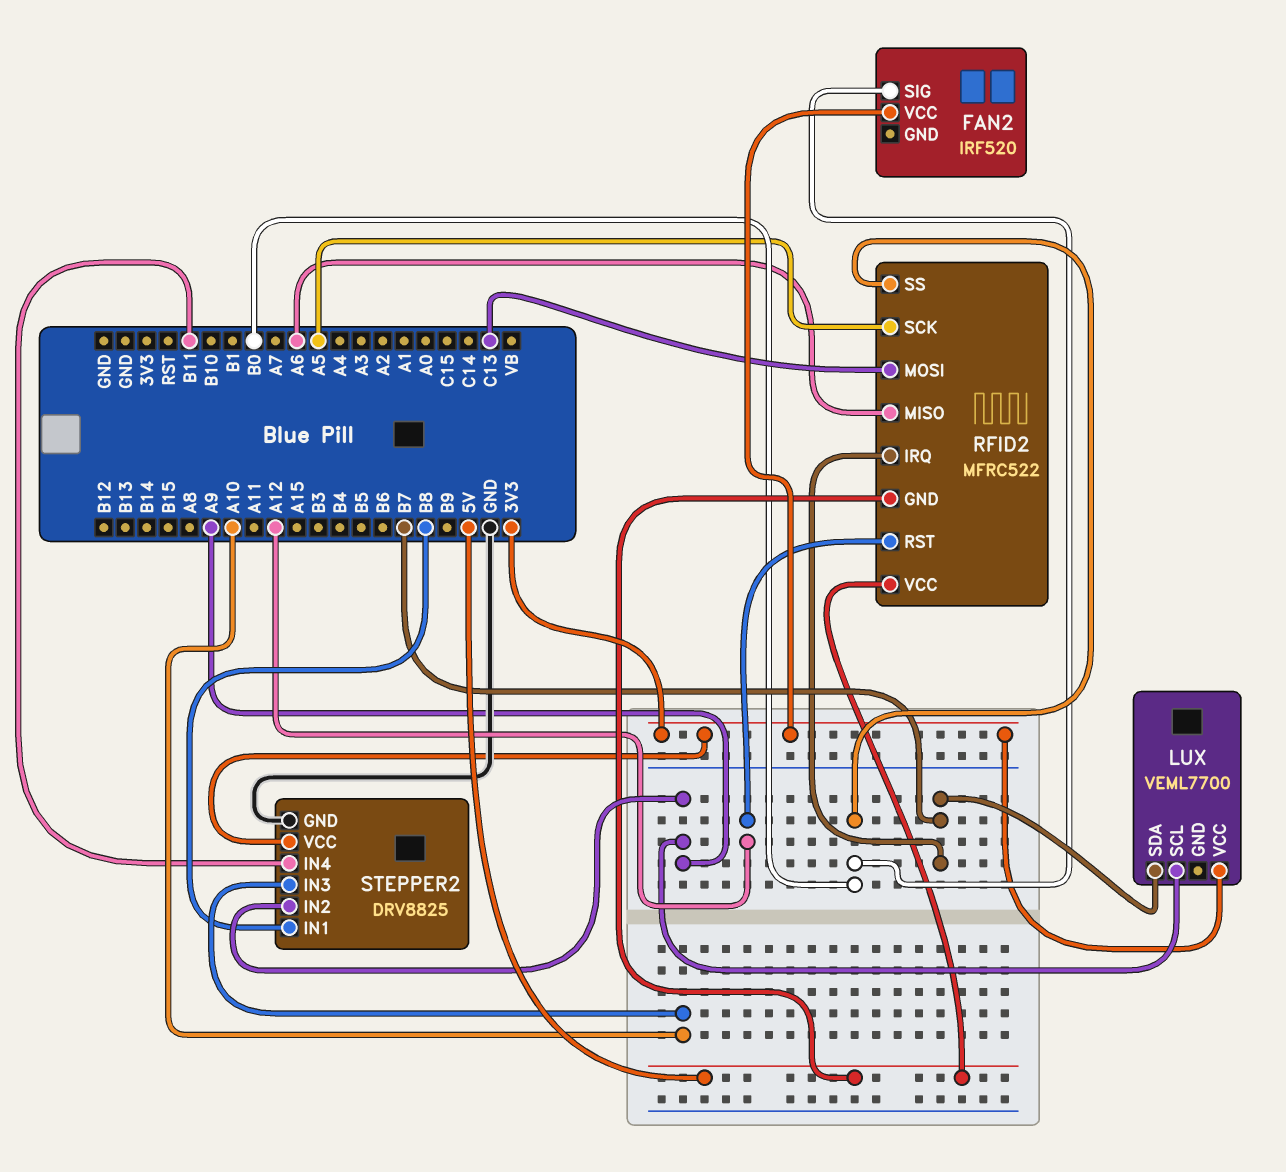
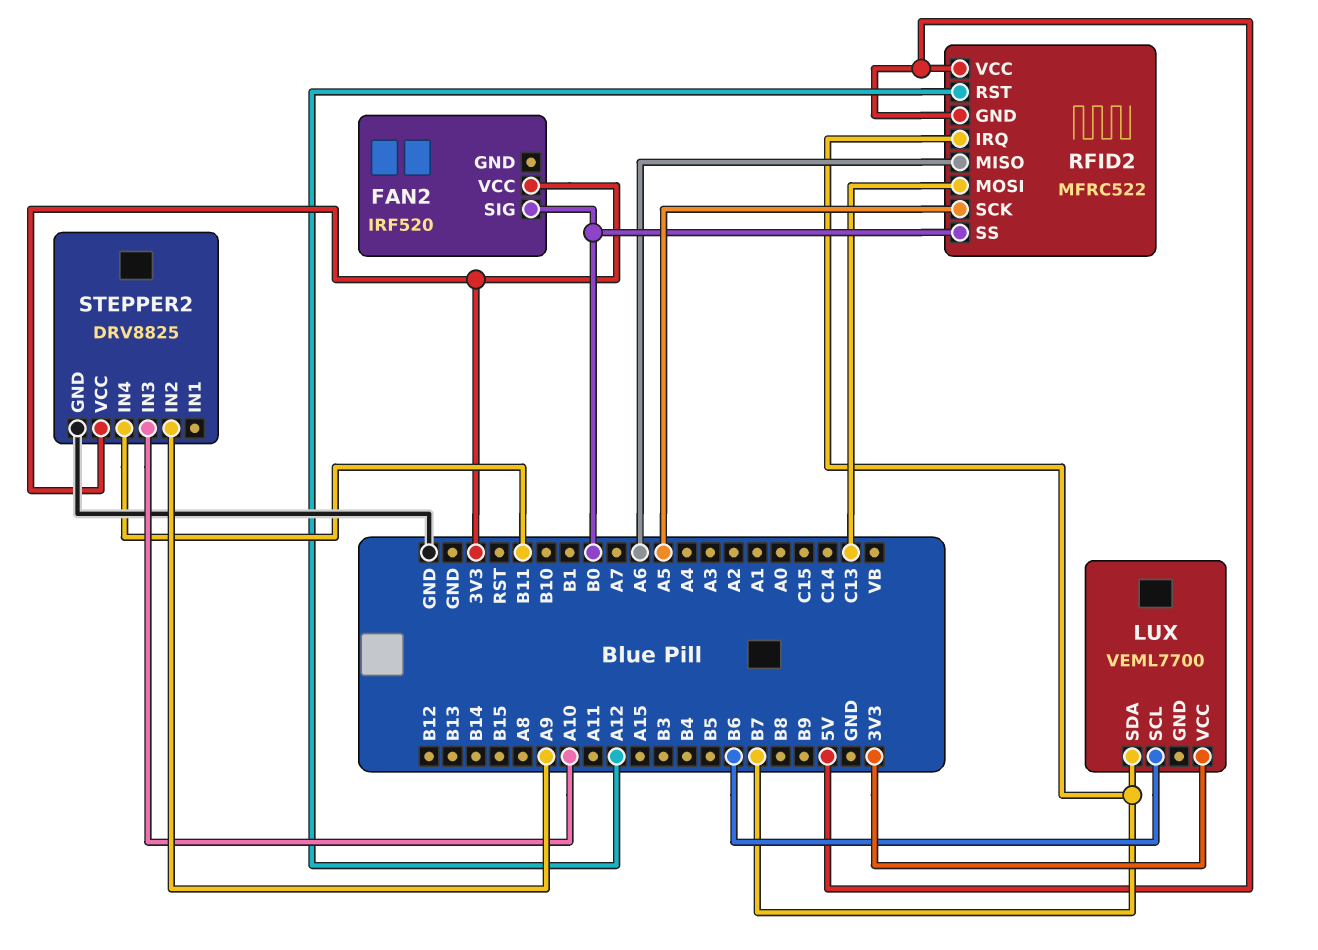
LUX pin SCL: A9 -> B6
STEPPER2 pin IN1: B8 -> none

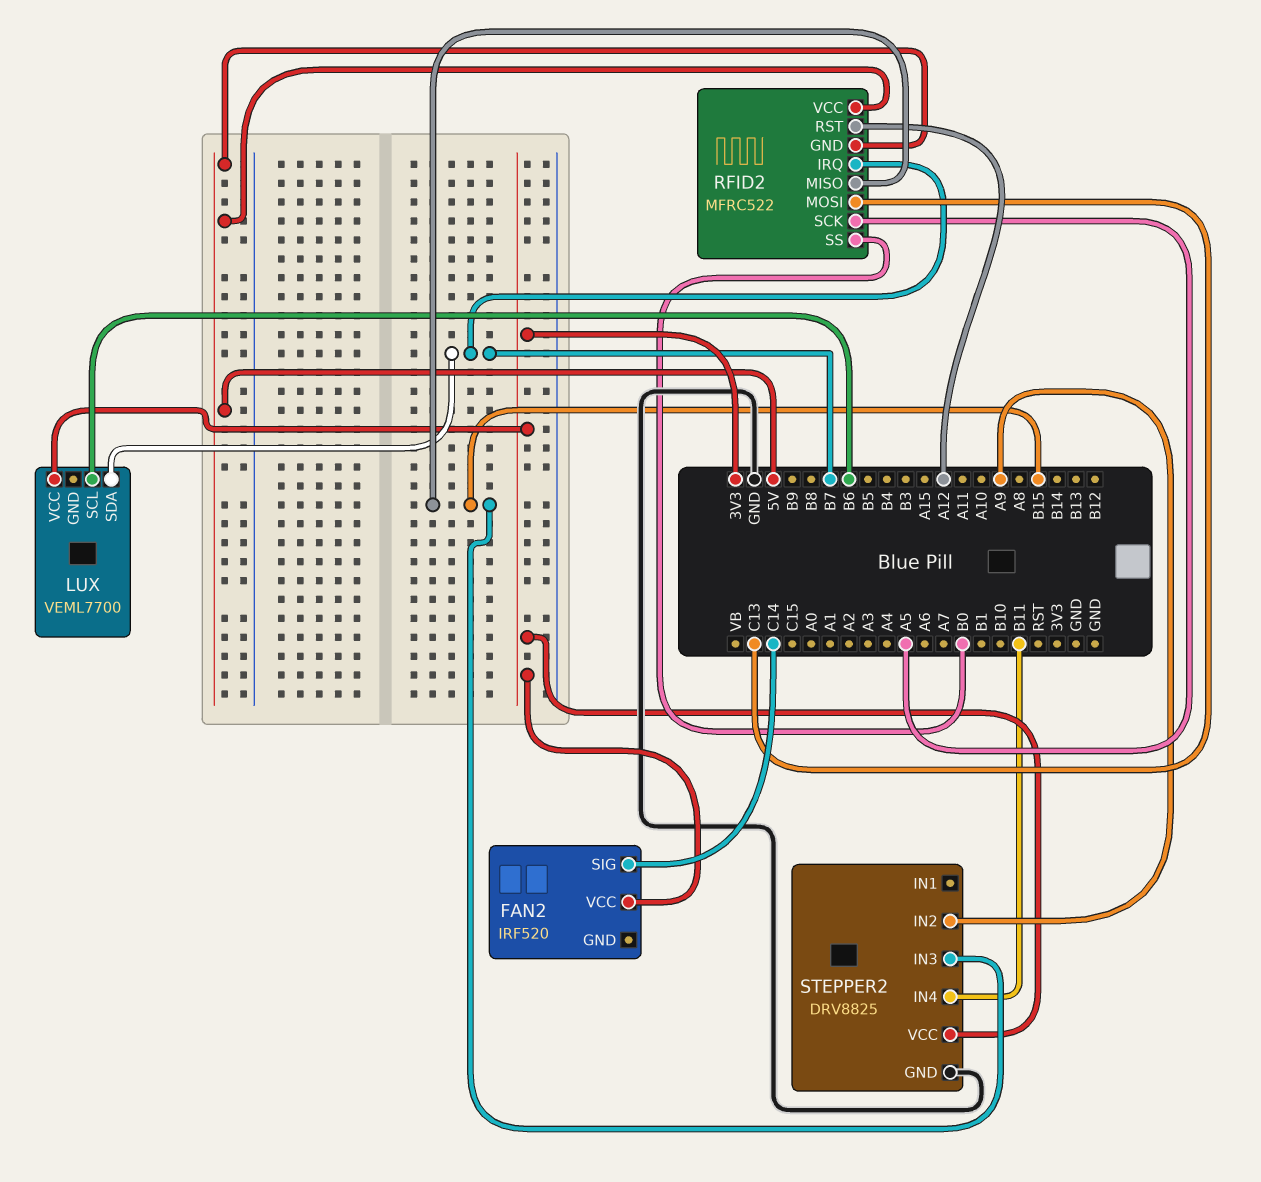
FAN2 pin SIG: B0 -> C14
RFID2 pin MISO: A6 -> B15
STEPPER2 pin IN3: A10 -> B15

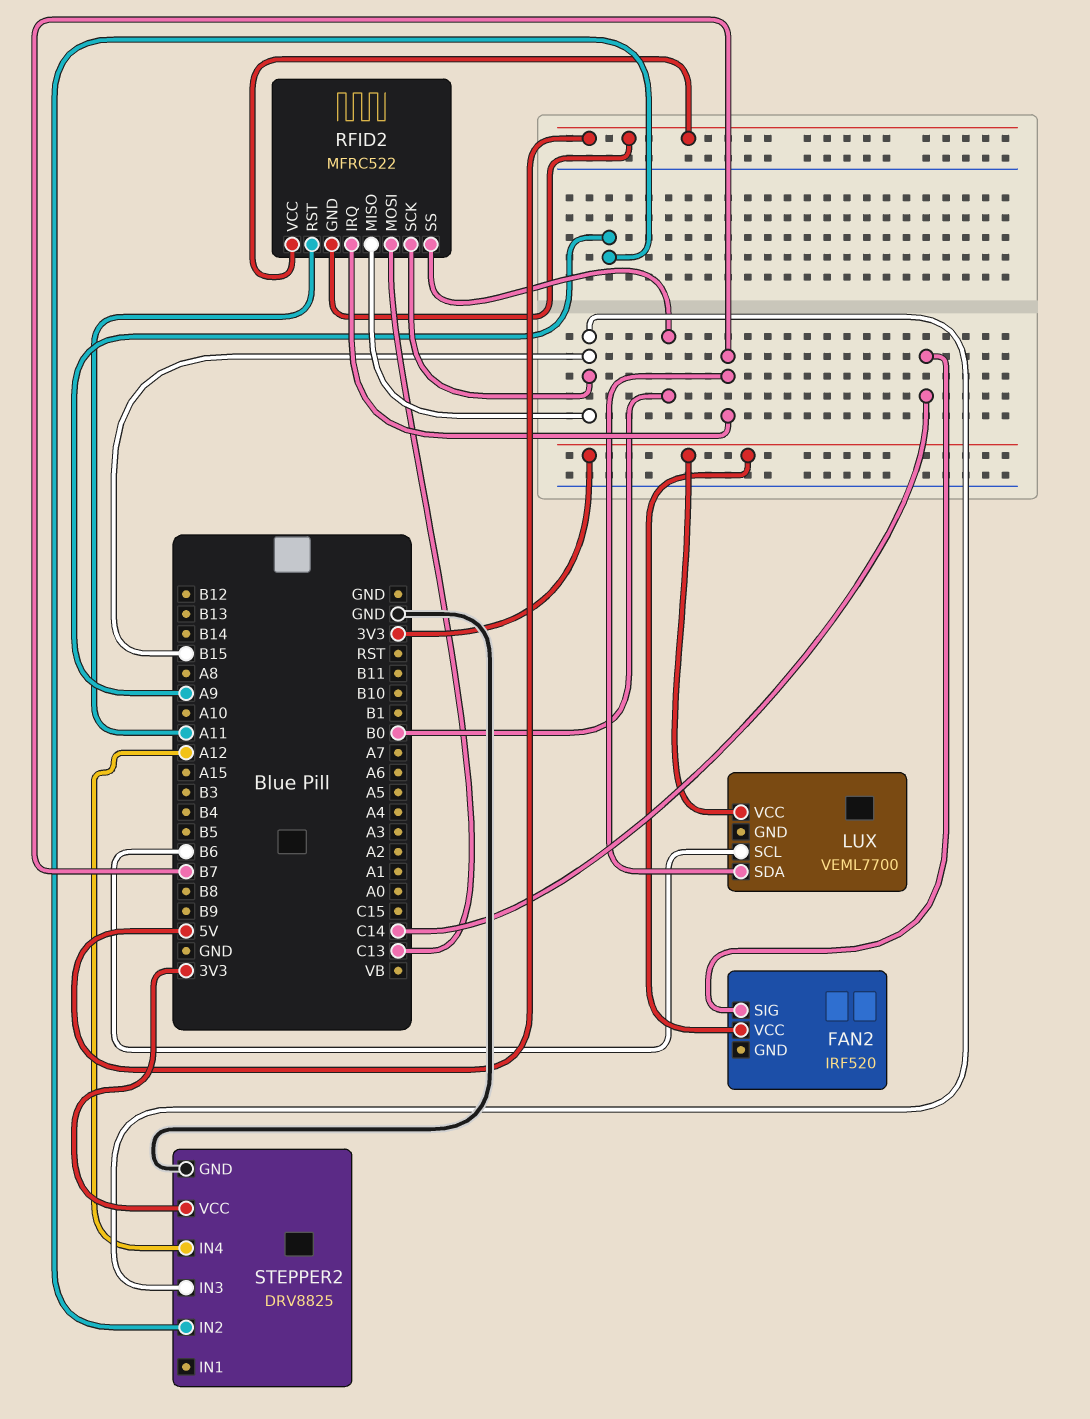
RFID2 pin RST: A12 -> A11
RFID2 pin SCK: A5 -> B15
STEPPER2 pin IN4: B11 -> A12

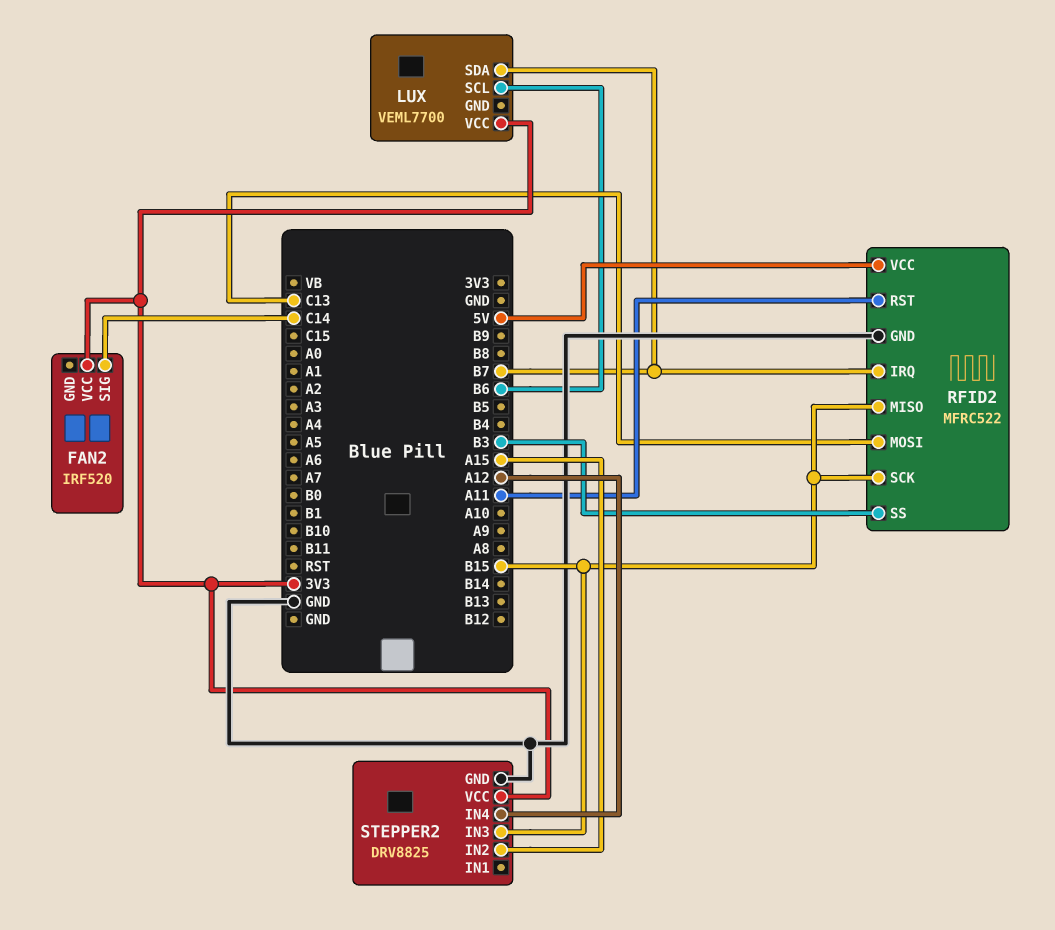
RFID2 pin GND: 5V -> GND
RFID2 pin SS: B0 -> B3
STEPPER2 pin IN2: A9 -> A15

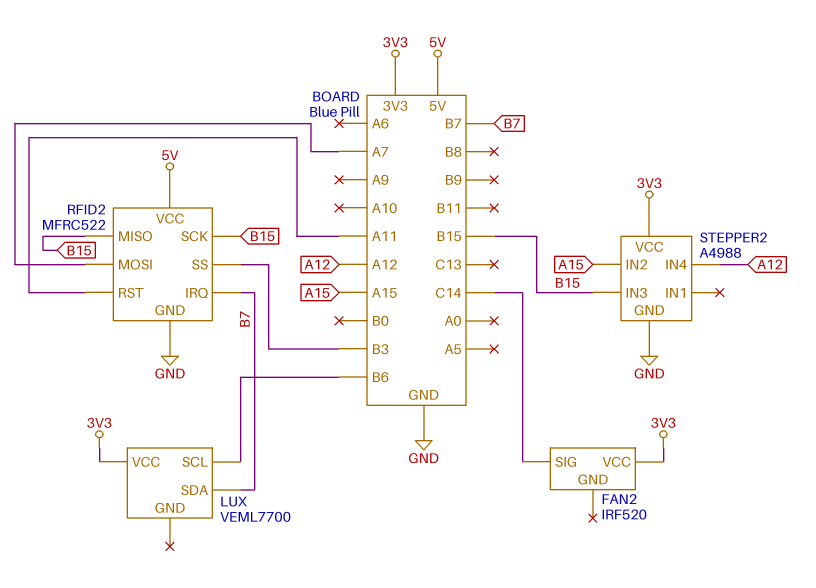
RFID2 pin MOSI: C13 -> A7
STEPPER2: DRV8825 -> A4988

